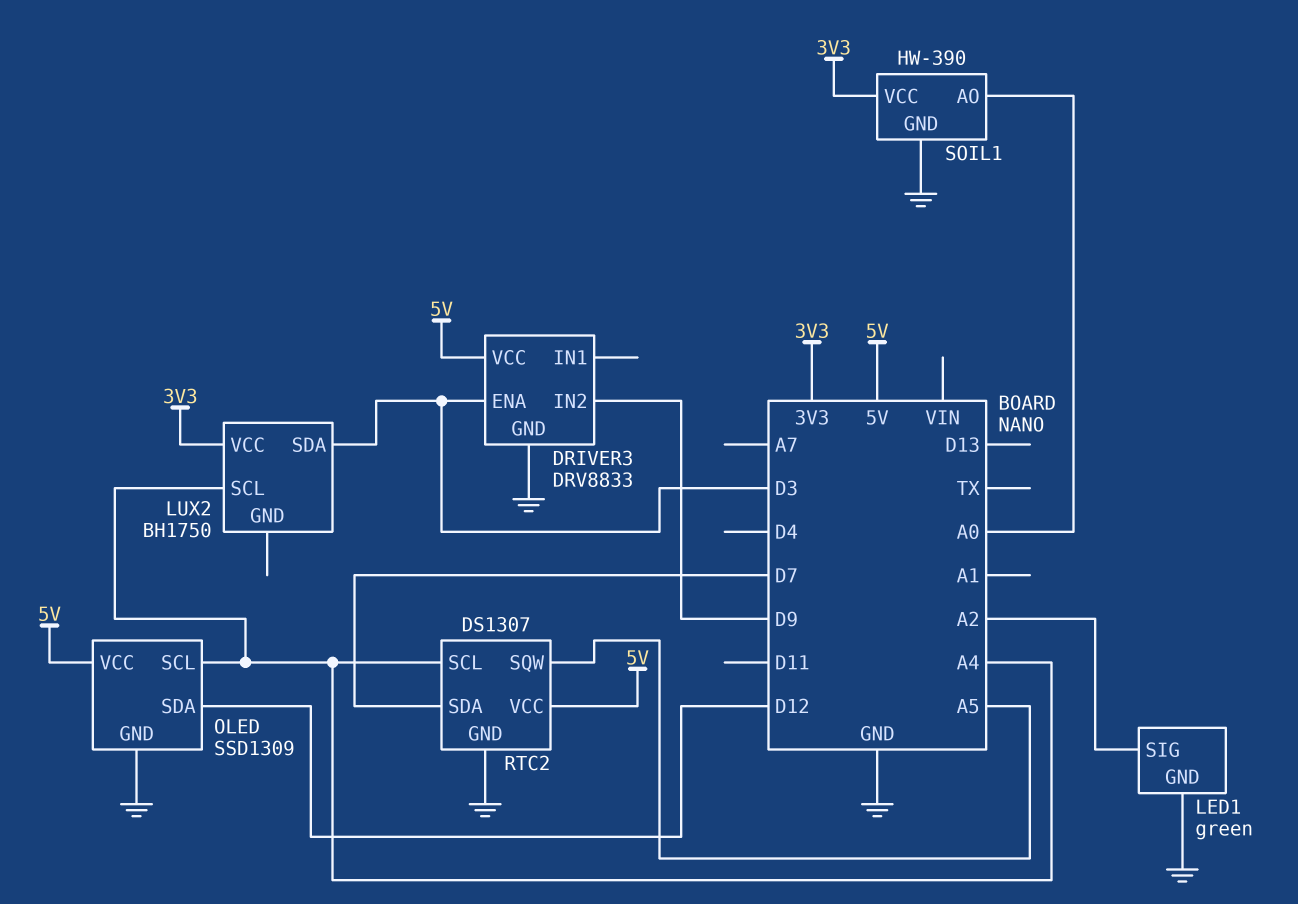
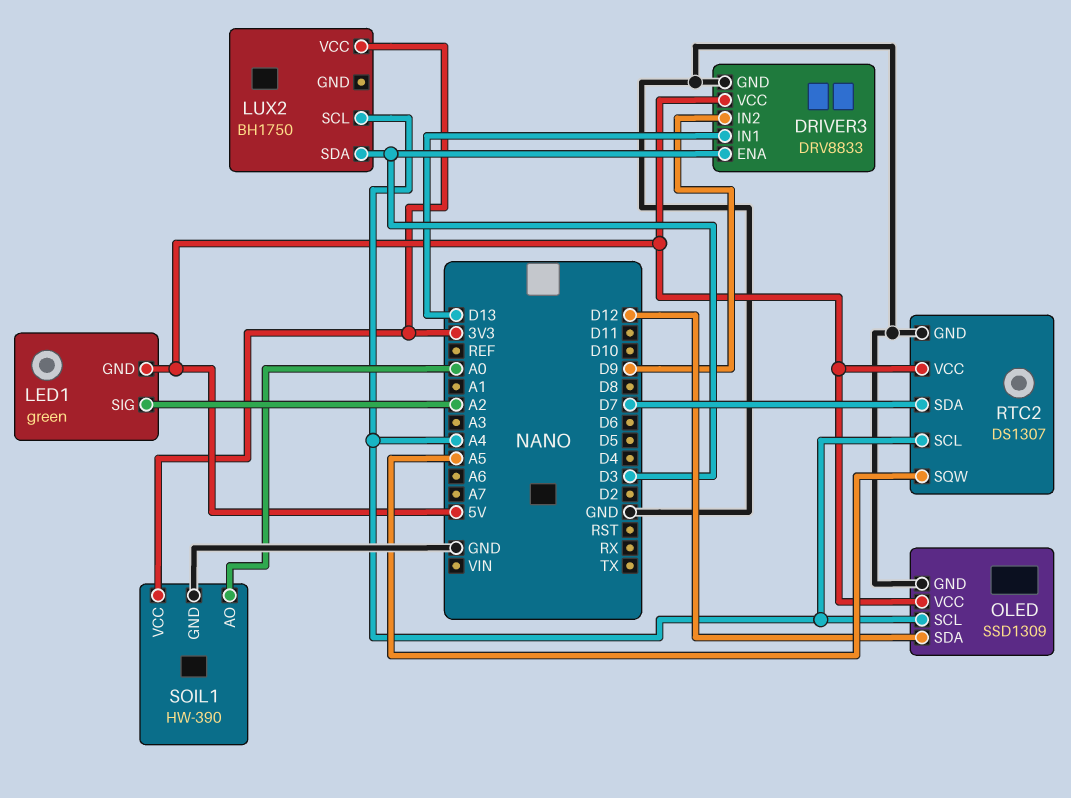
DRIVER3 pin IN1: none -> D13
LED1 pin GND: GND -> 5V

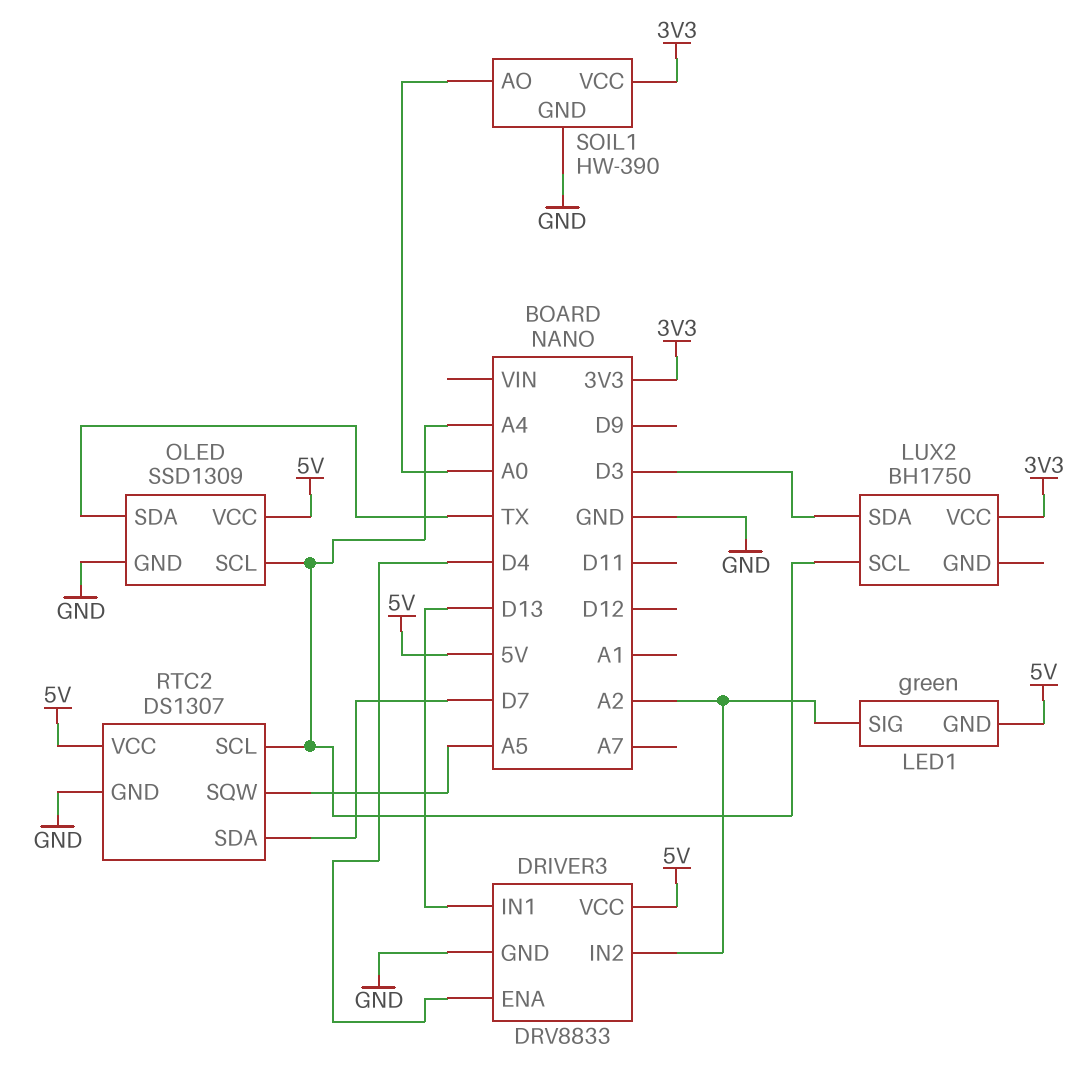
DRIVER3 pin ENA: D3 -> D4
DRIVER3 pin IN2: D9 -> A2
OLED pin SDA: D12 -> TX

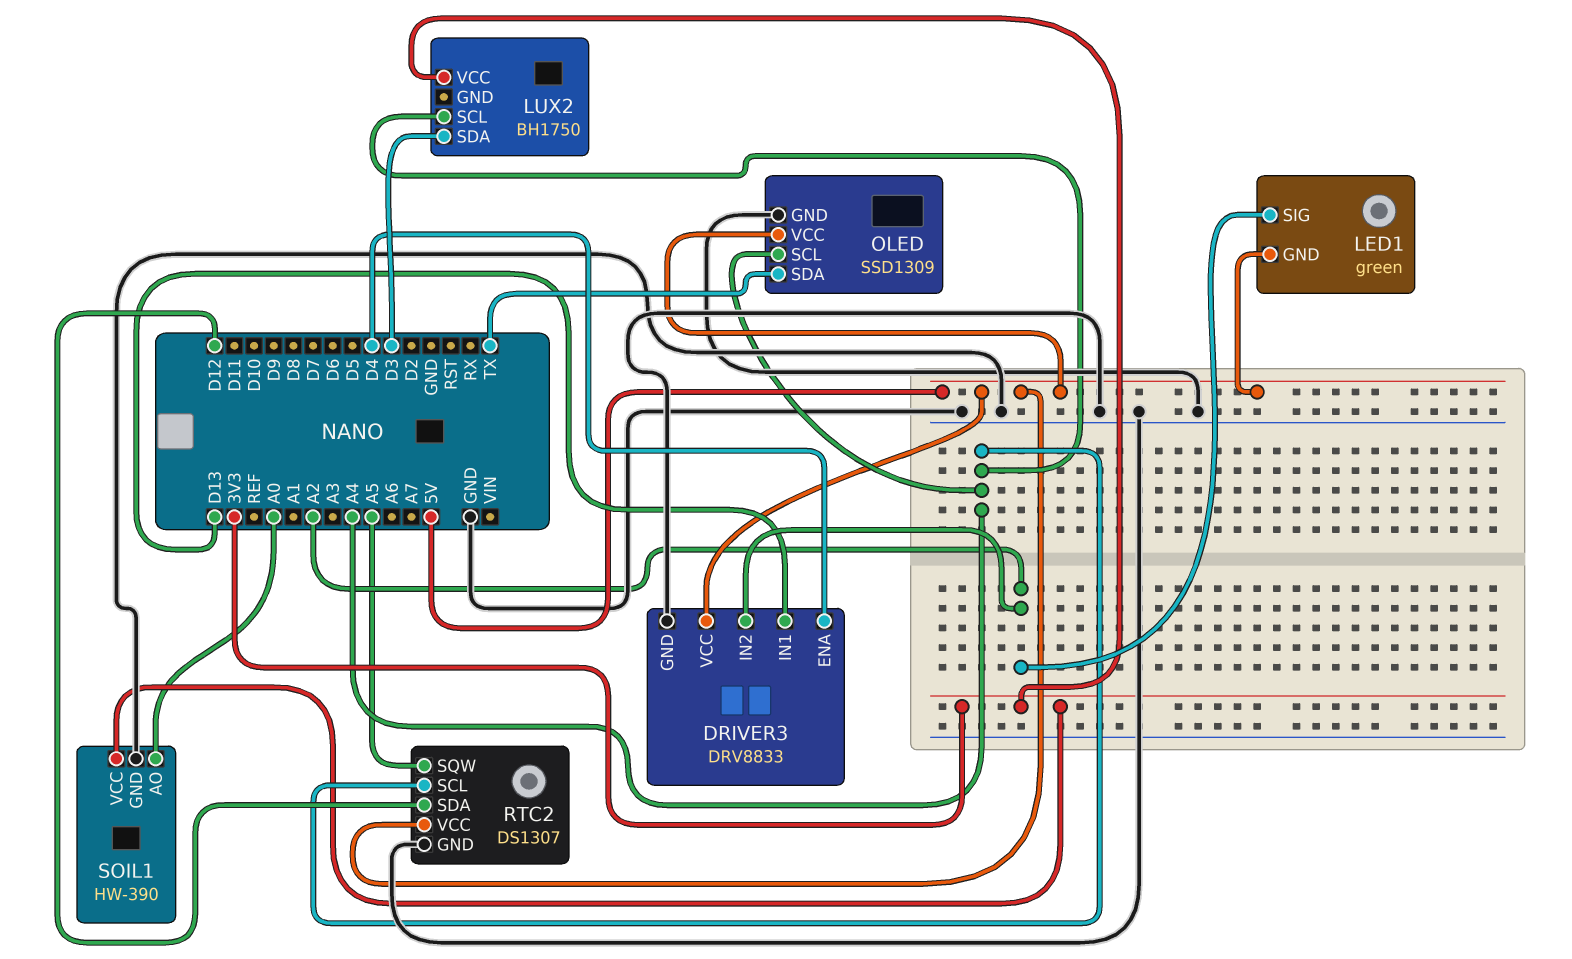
RTC2 pin SDA: D7 -> D12

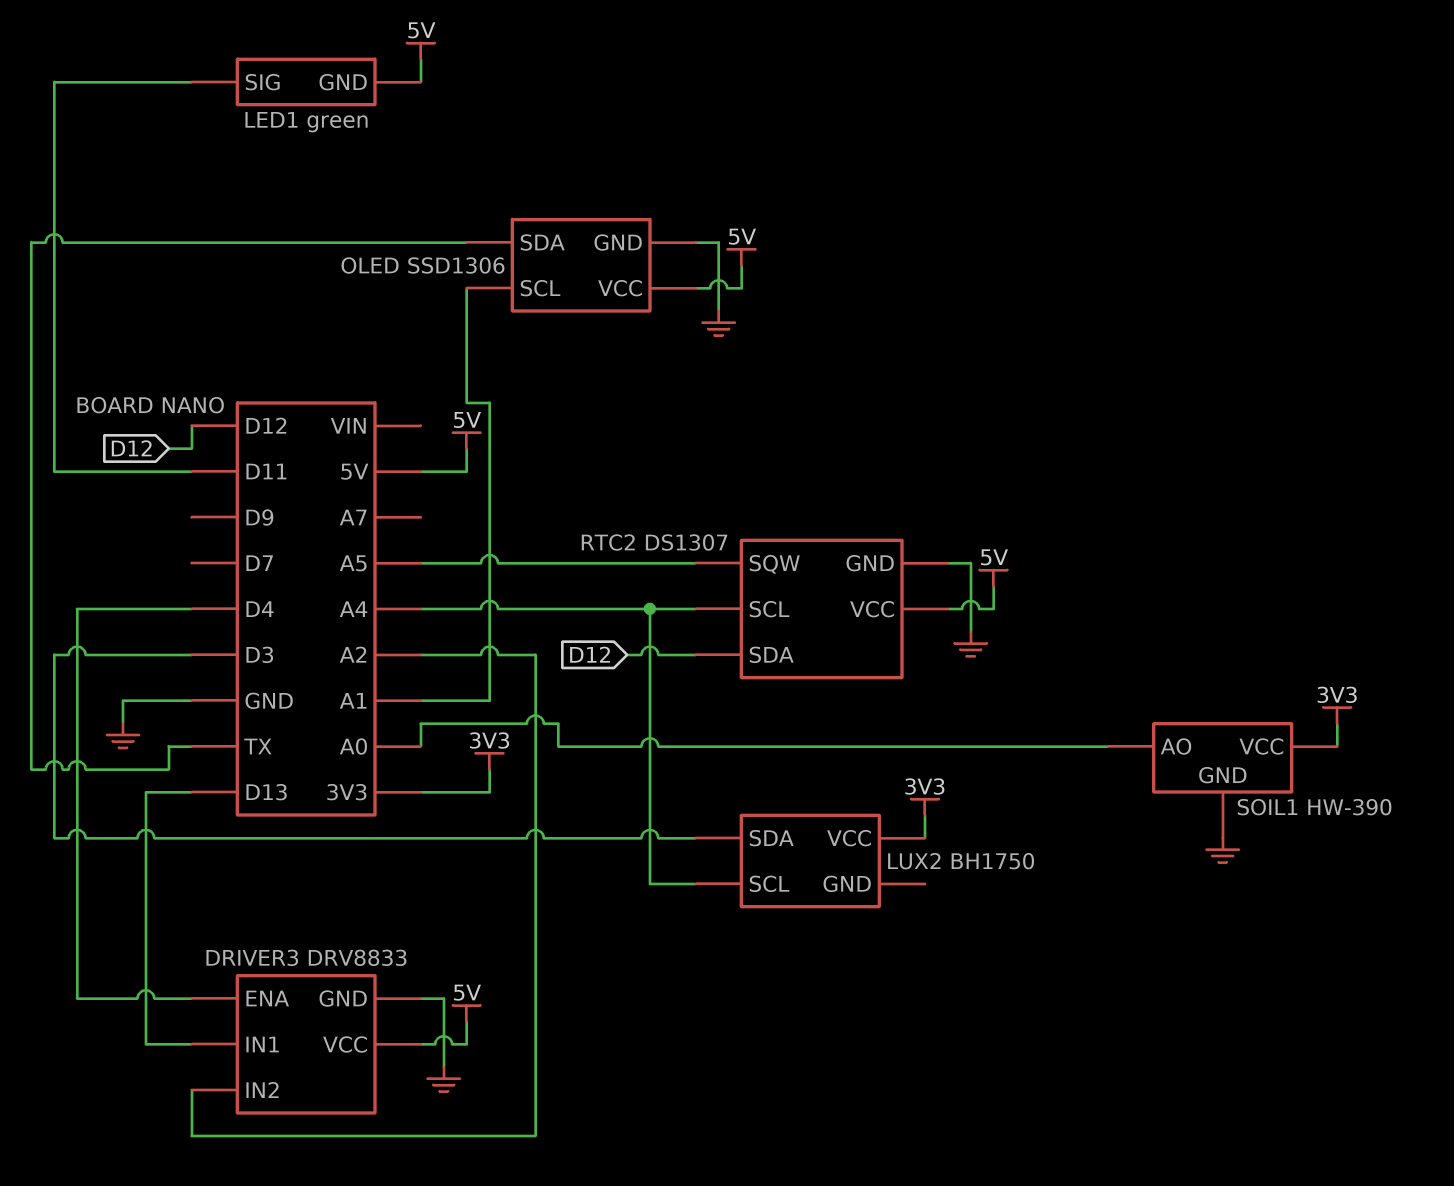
LED1 pin SIG: A2 -> D11
OLED: SSD1309 -> SSD1306
OLED pin SCL: A4 -> A1

